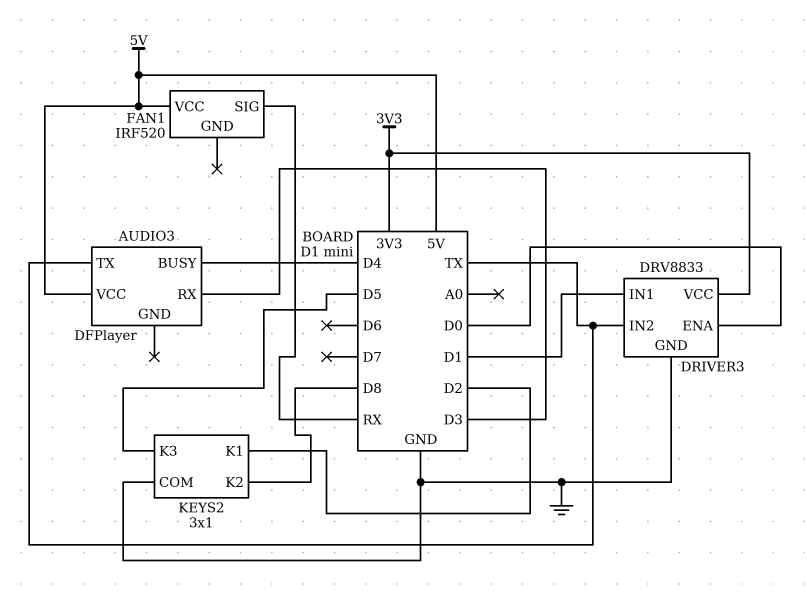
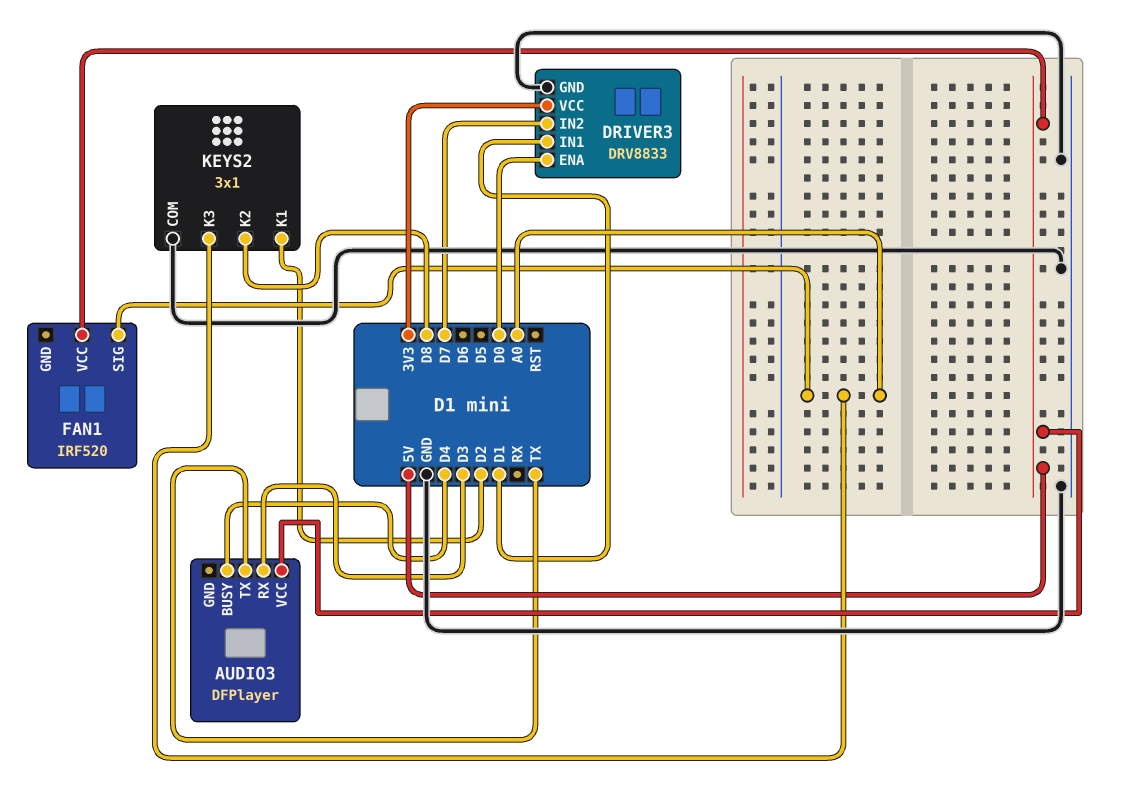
DRIVER3 pin IN2: TX -> D7
FAN1 pin SIG: RX -> A0
KEYS2 pin K3: D5 -> A0

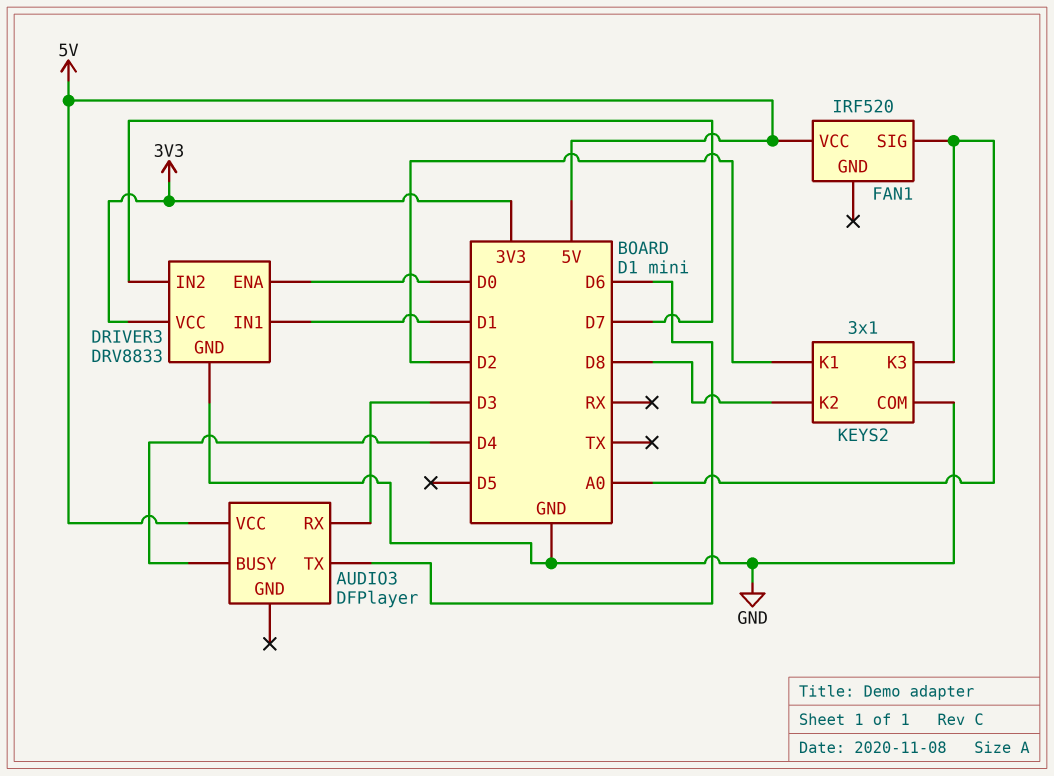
AUDIO3 pin TX: TX -> D6

